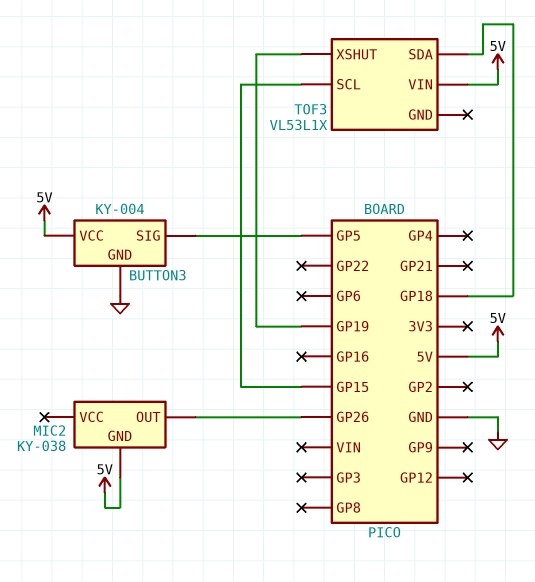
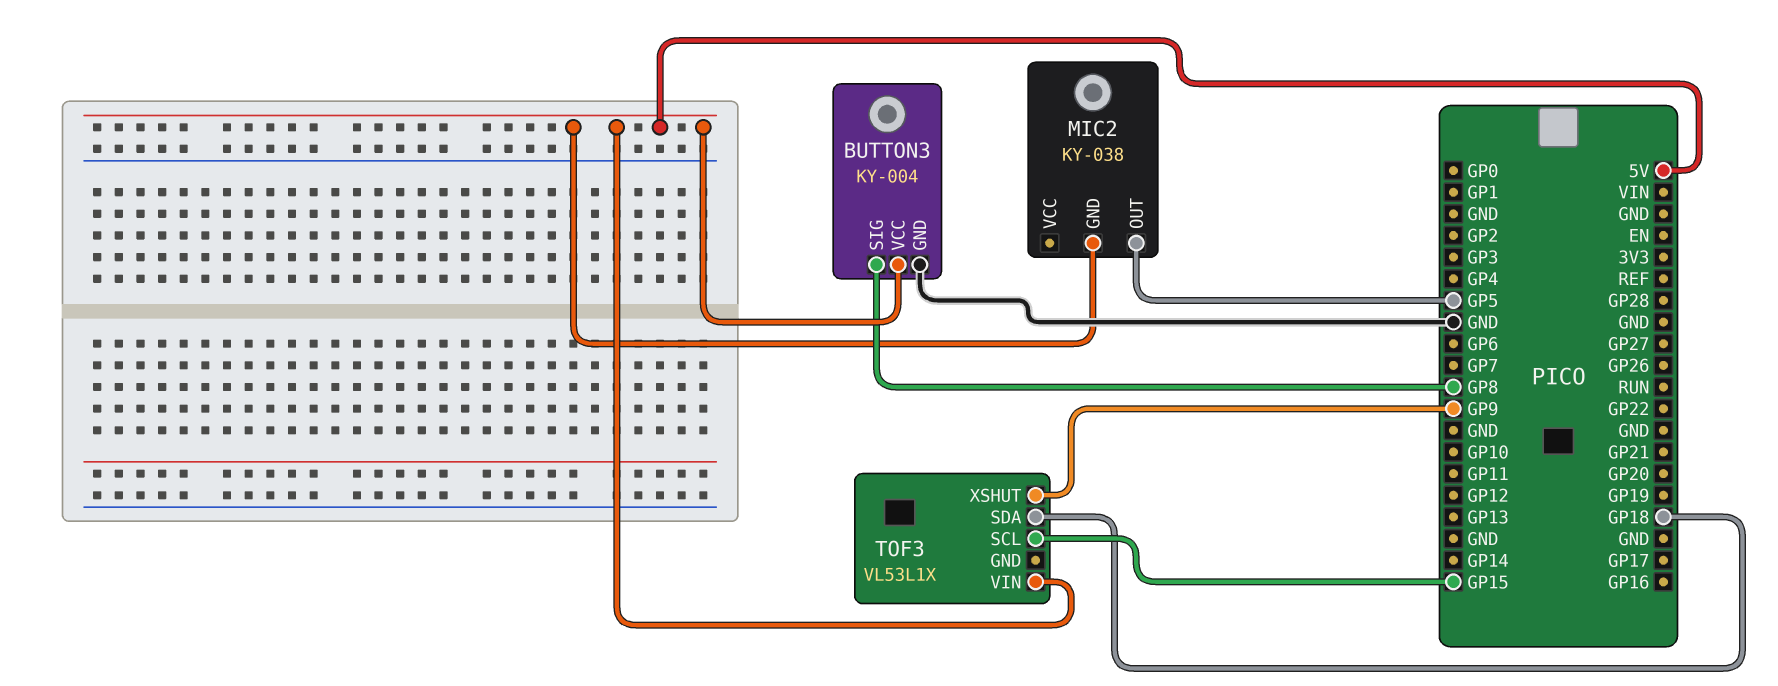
BUTTON3 pin SIG: GP5 -> GP8
MIC2 pin OUT: GP26 -> GP5
TOF3 pin XSHUT: GP19 -> GP9

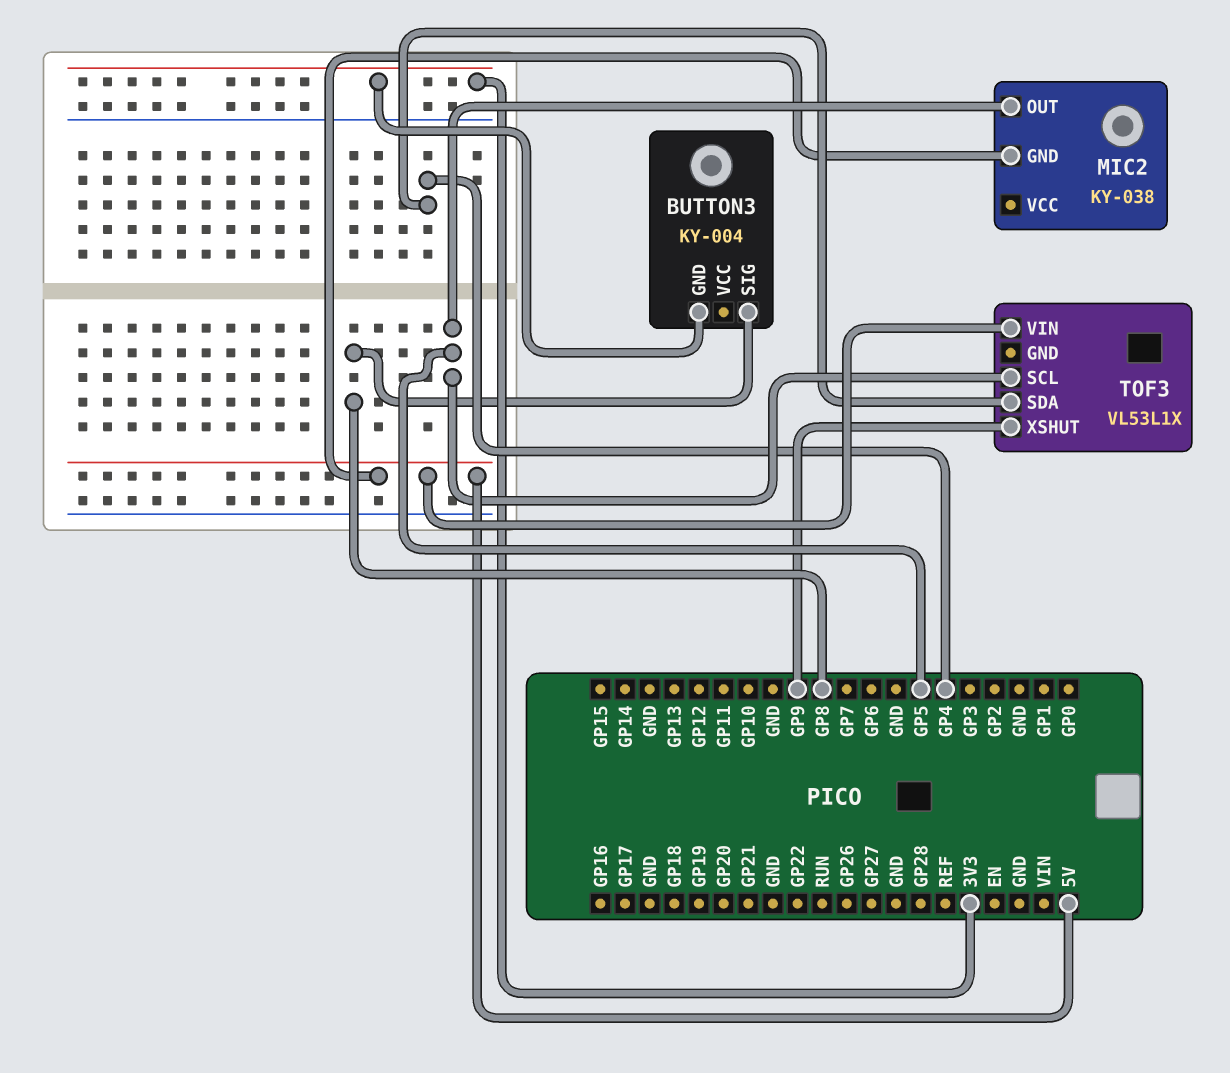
BUTTON3 pin GND: GND -> 3V3
BUTTON3 pin VCC: 5V -> none
TOF3 pin SCL: GP15 -> GP5
TOF3 pin SDA: GP18 -> GP4

